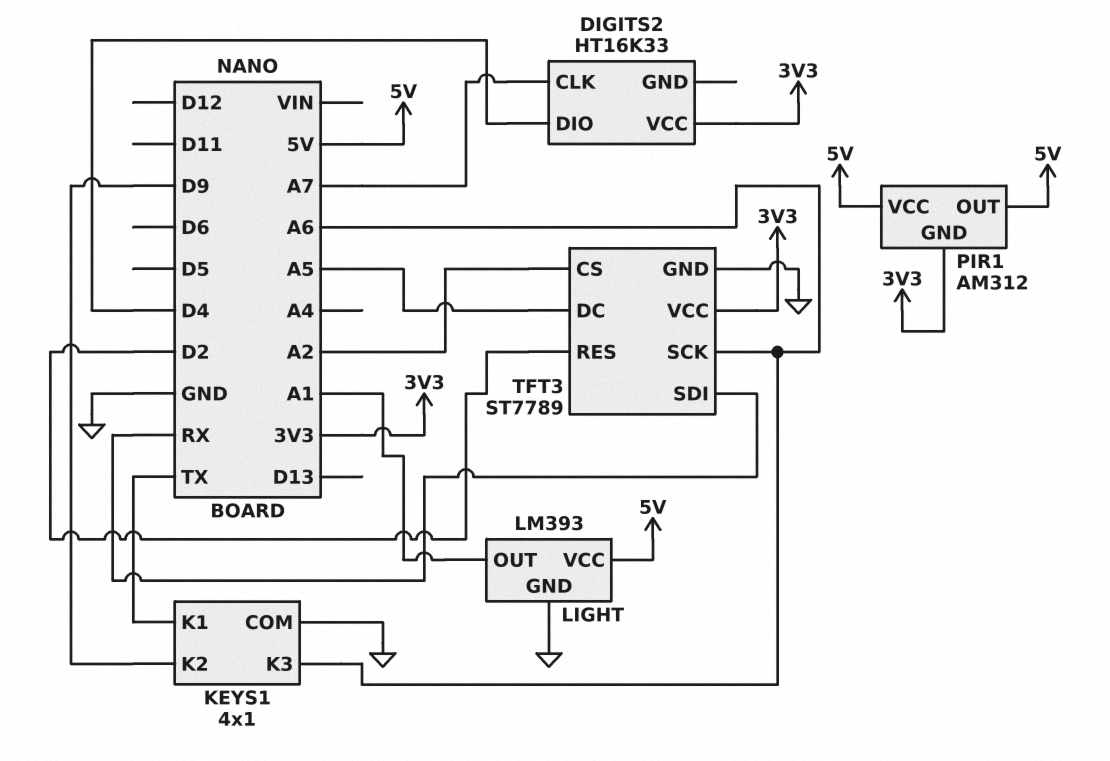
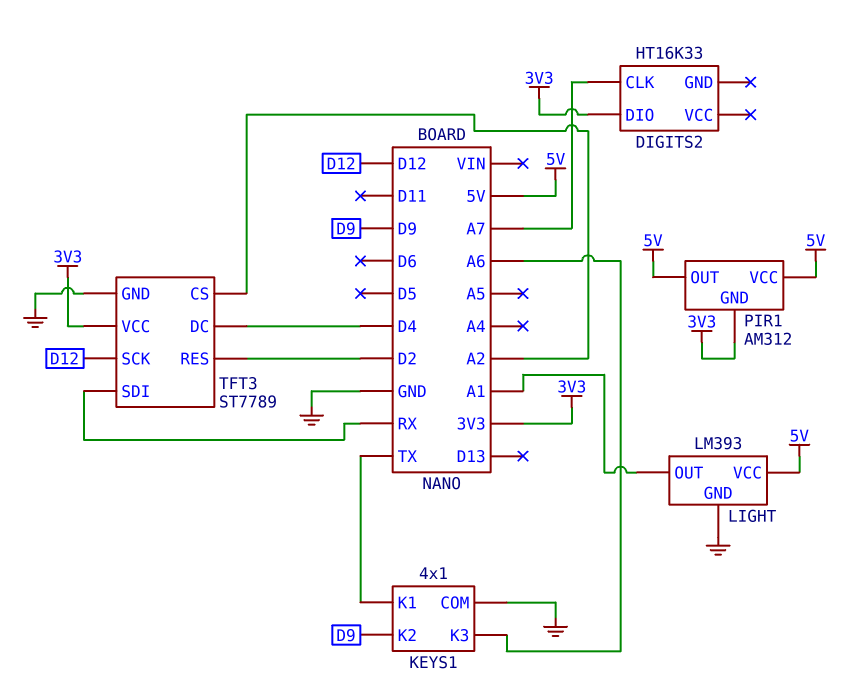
DIGITS2 pin DIO: D4 -> 3V3
DIGITS2 pin VCC: 3V3 -> none
TFT3 pin DC: A5 -> D4
TFT3 pin SCK: A6 -> D12

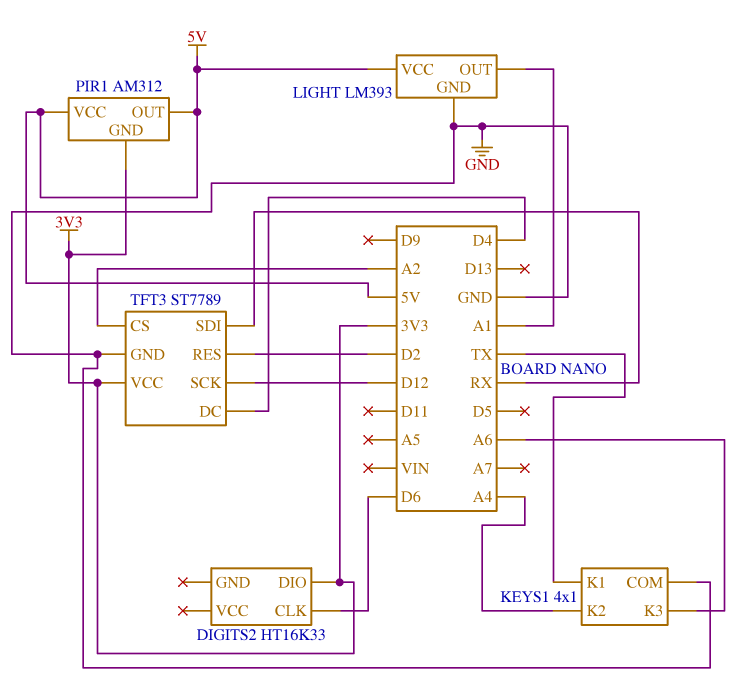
DIGITS2 pin CLK: A7 -> D6
KEYS1 pin K2: D9 -> A4

